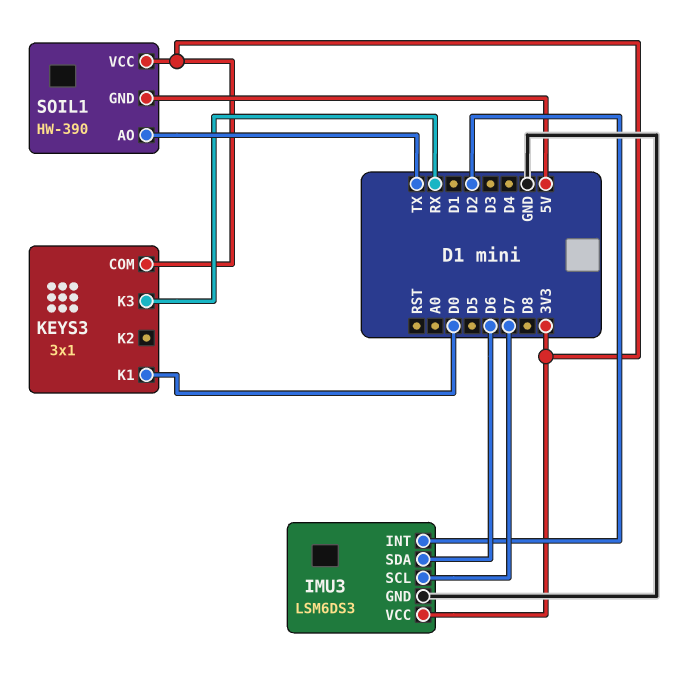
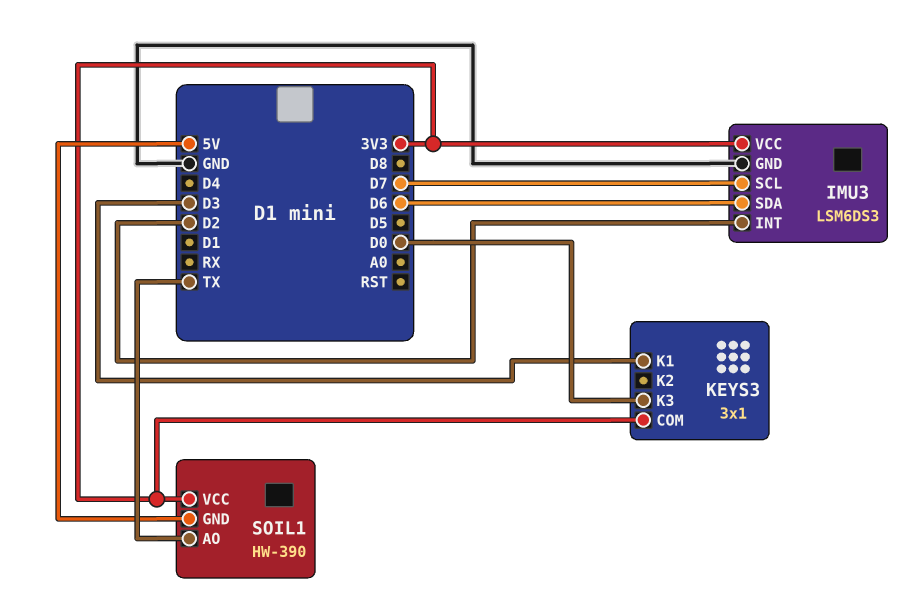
KEYS3 pin K1: D0 -> D3
KEYS3 pin K3: RX -> D0

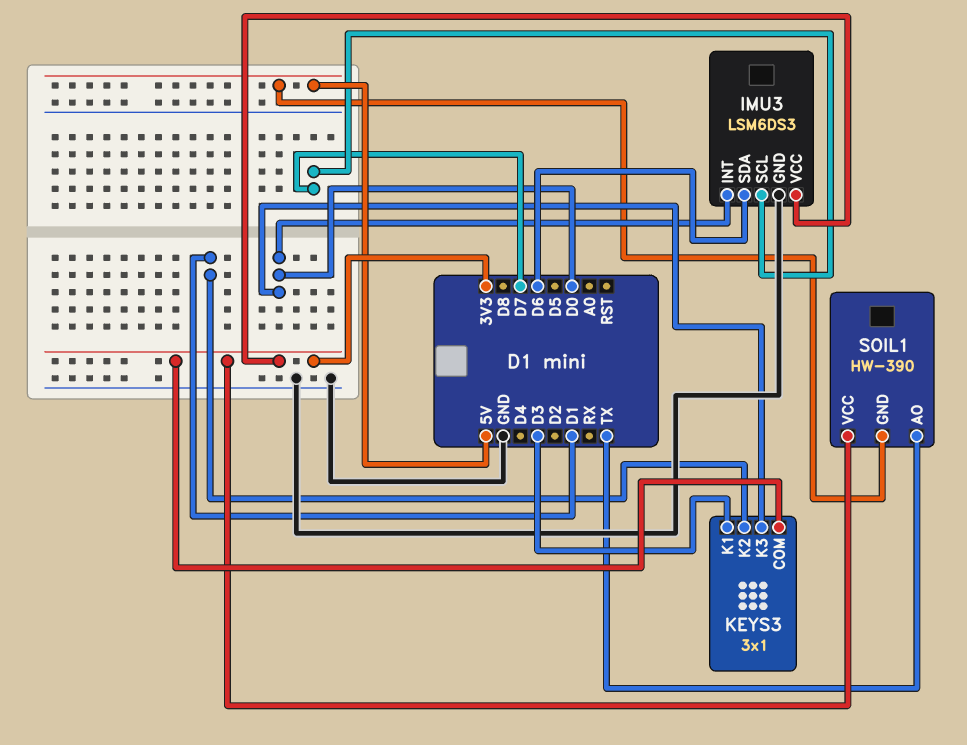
IMU3 pin INT: D2 -> D0
KEYS3 pin K2: none -> D1

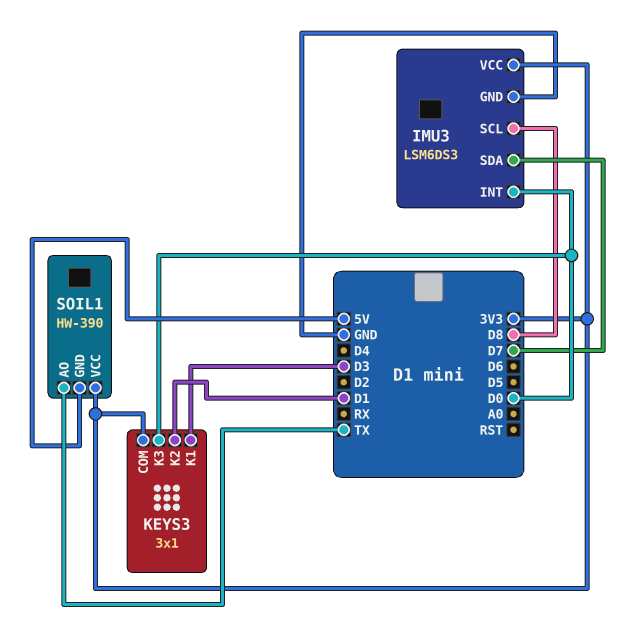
IMU3 pin SCL: D7 -> D8
IMU3 pin SDA: D6 -> D7

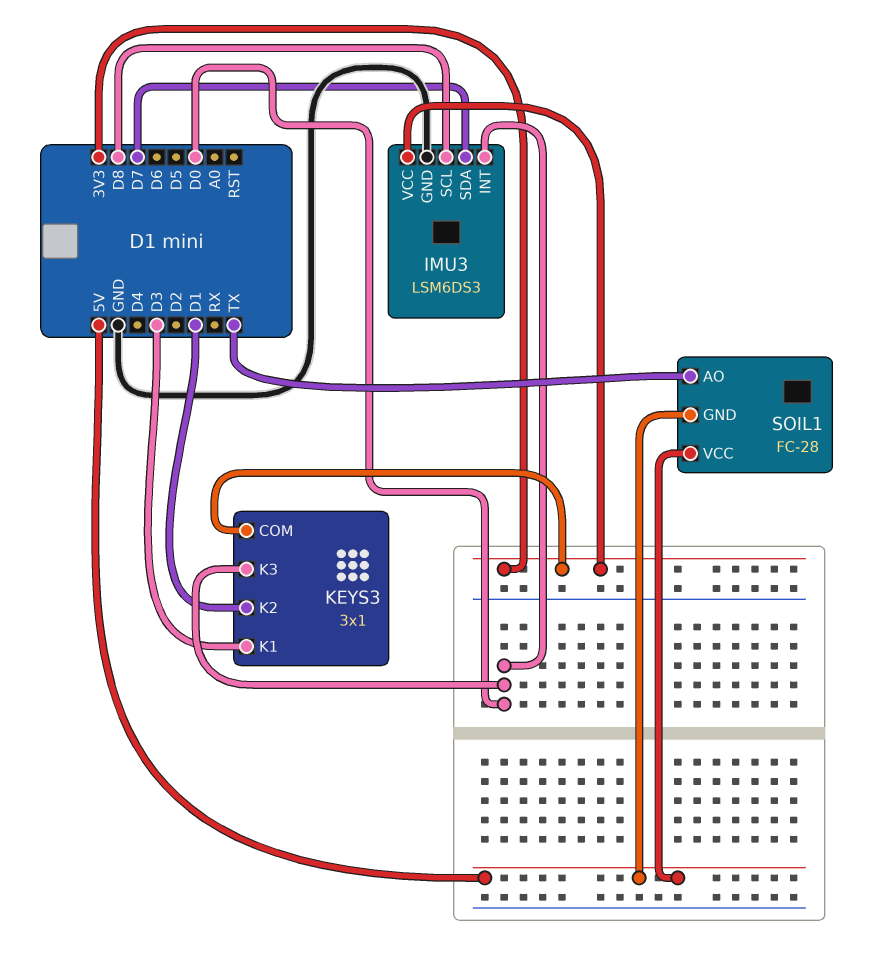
SOIL1: HW-390 -> FC-28
SOIL1 pin VCC: 3V3 -> 5V

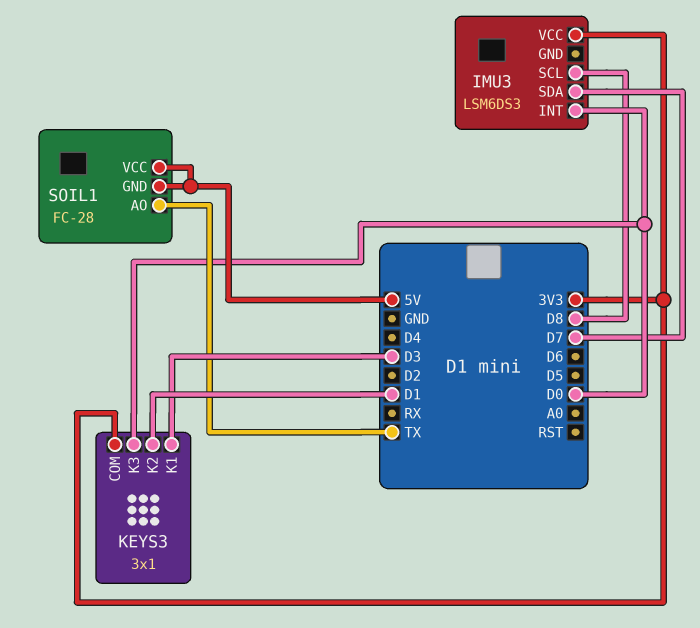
IMU3 pin GND: GND -> none

